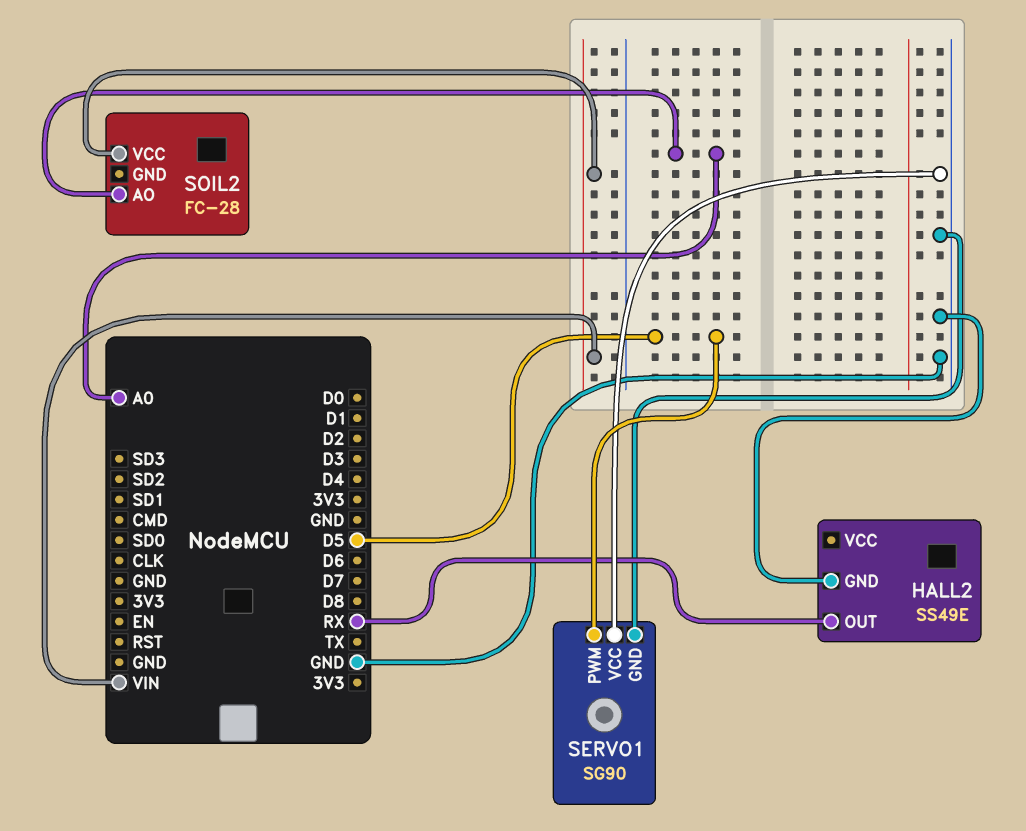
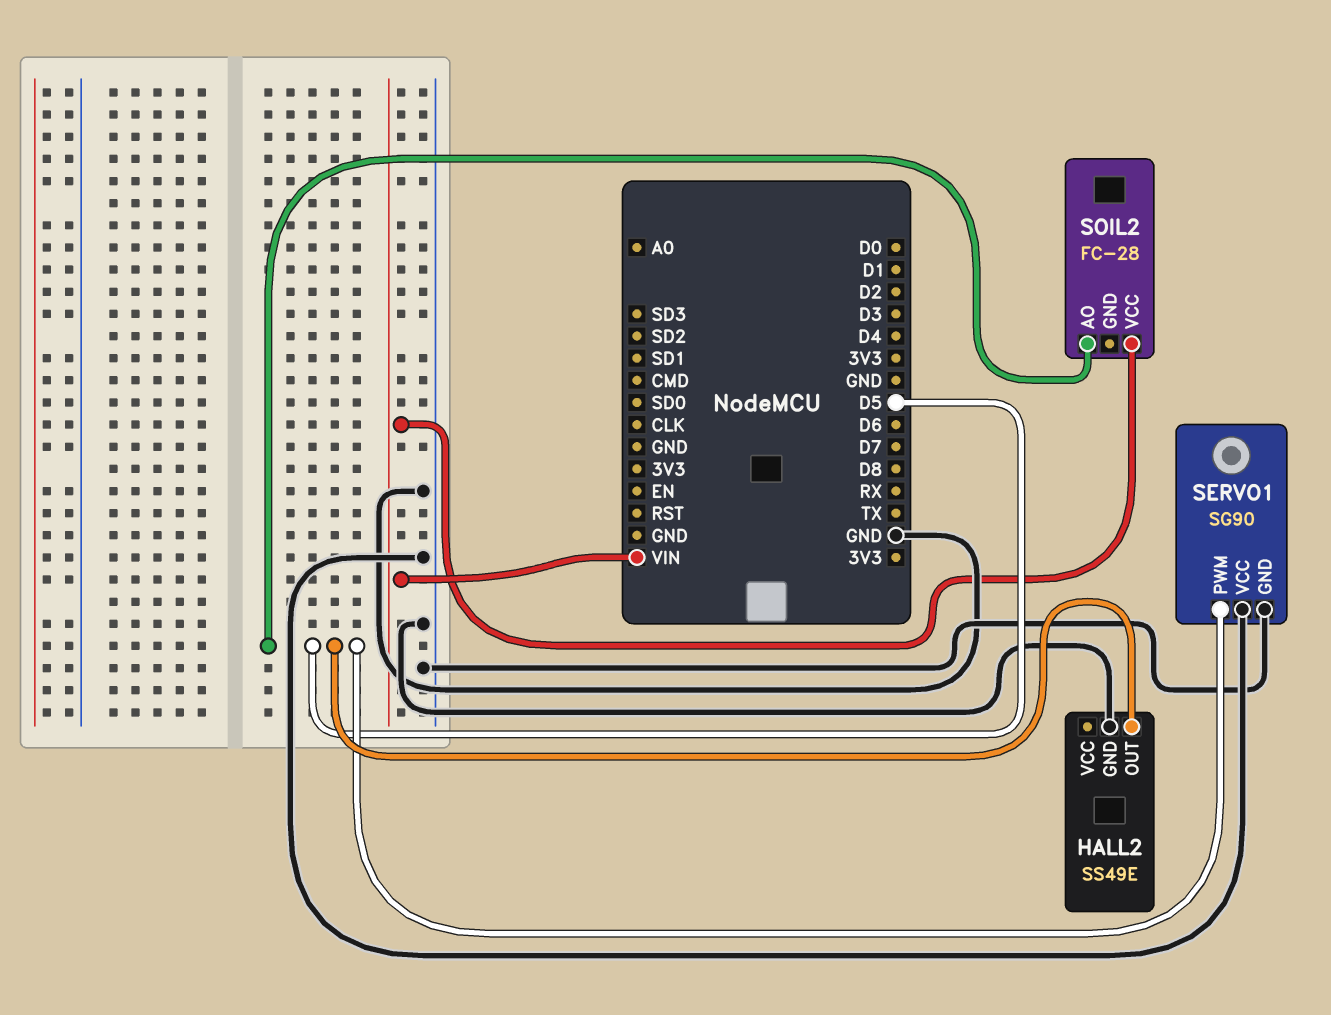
HALL2 pin OUT: RX -> D5
SOIL2 pin AO: A0 -> D5

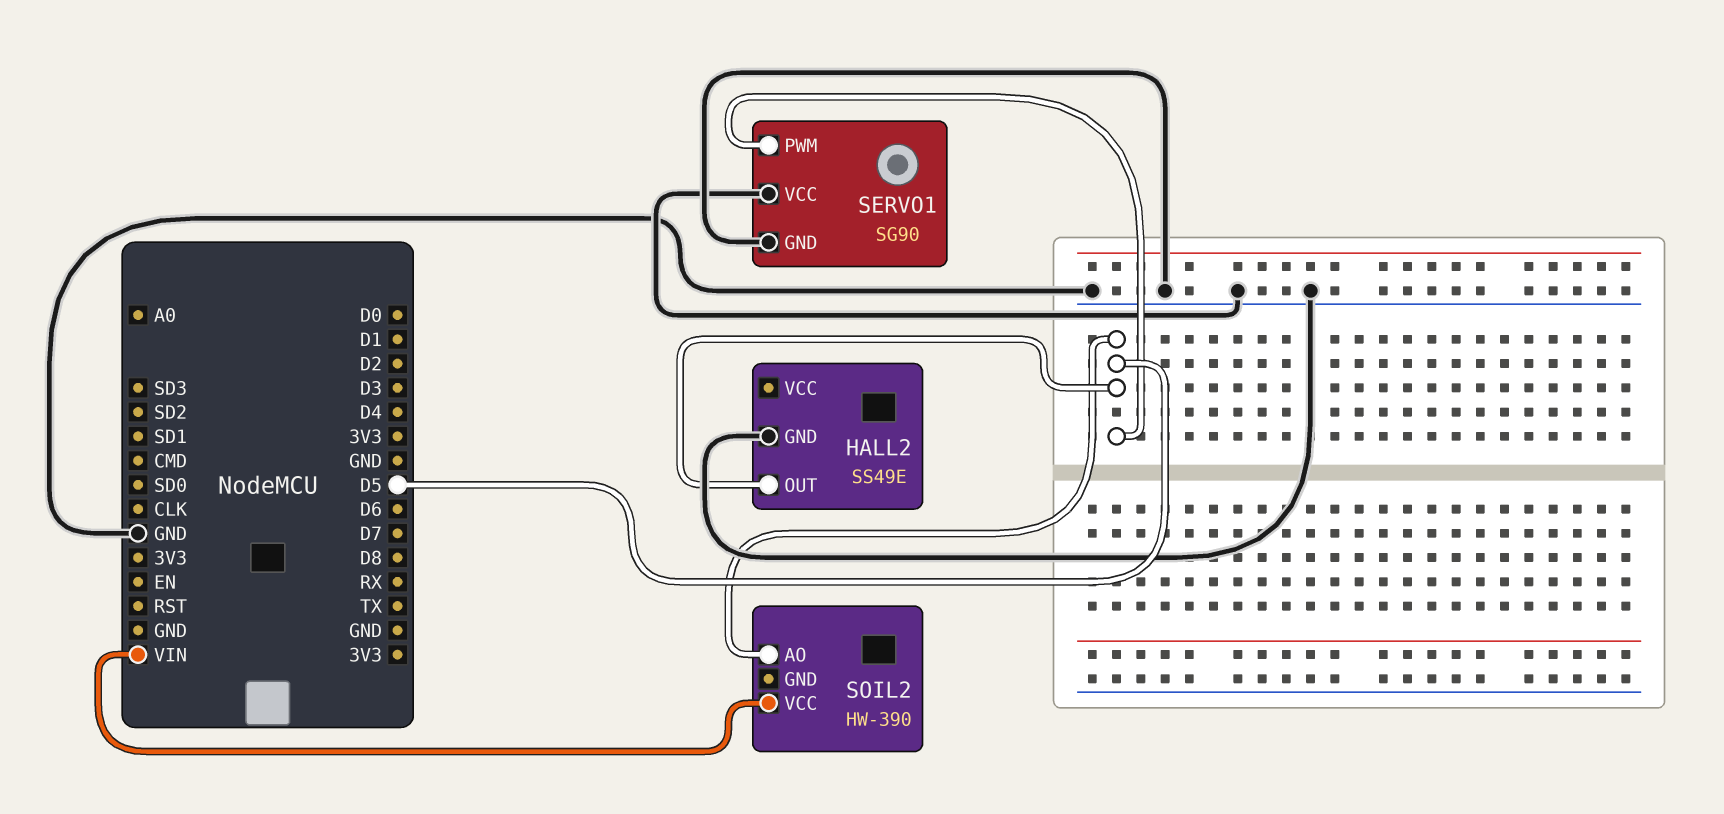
SOIL2: FC-28 -> HW-390

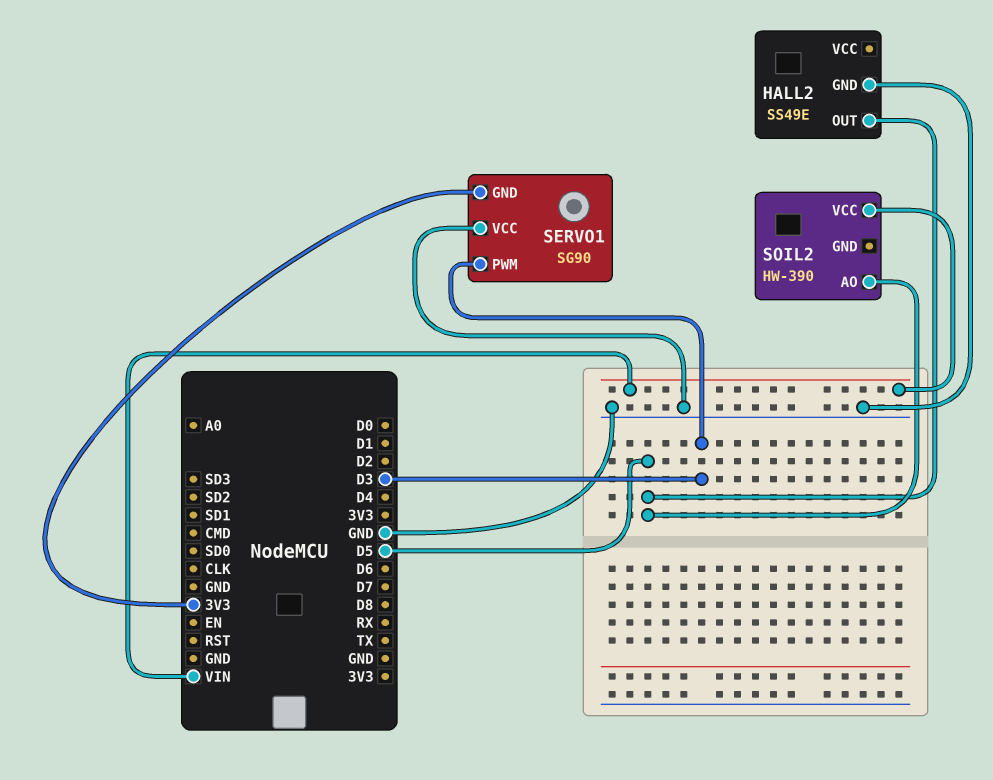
SERVO1 pin GND: GND -> 3V3
SERVO1 pin PWM: D5 -> D3

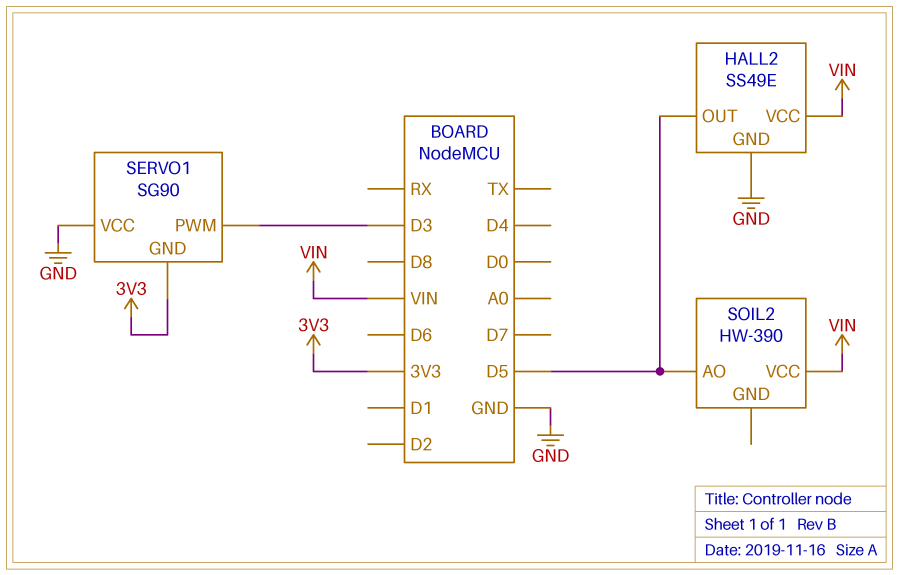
HALL2 pin VCC: none -> VIN

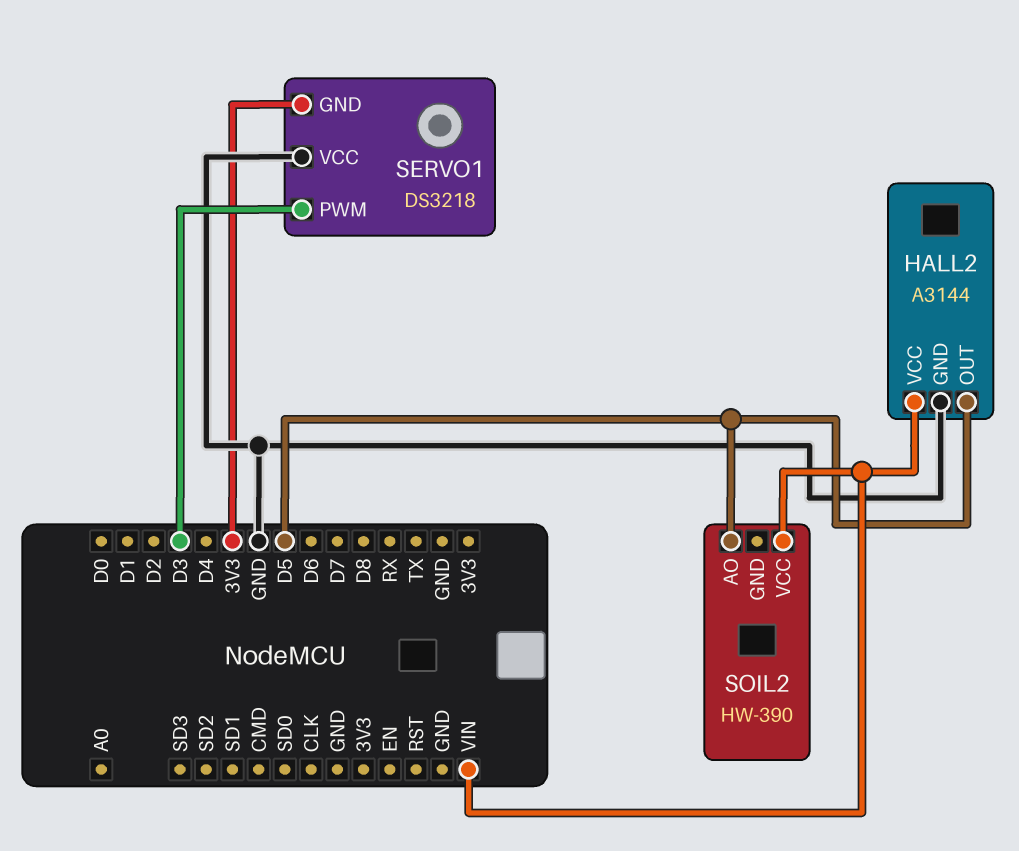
HALL2: SS49E -> A3144
SERVO1: SG90 -> DS3218

